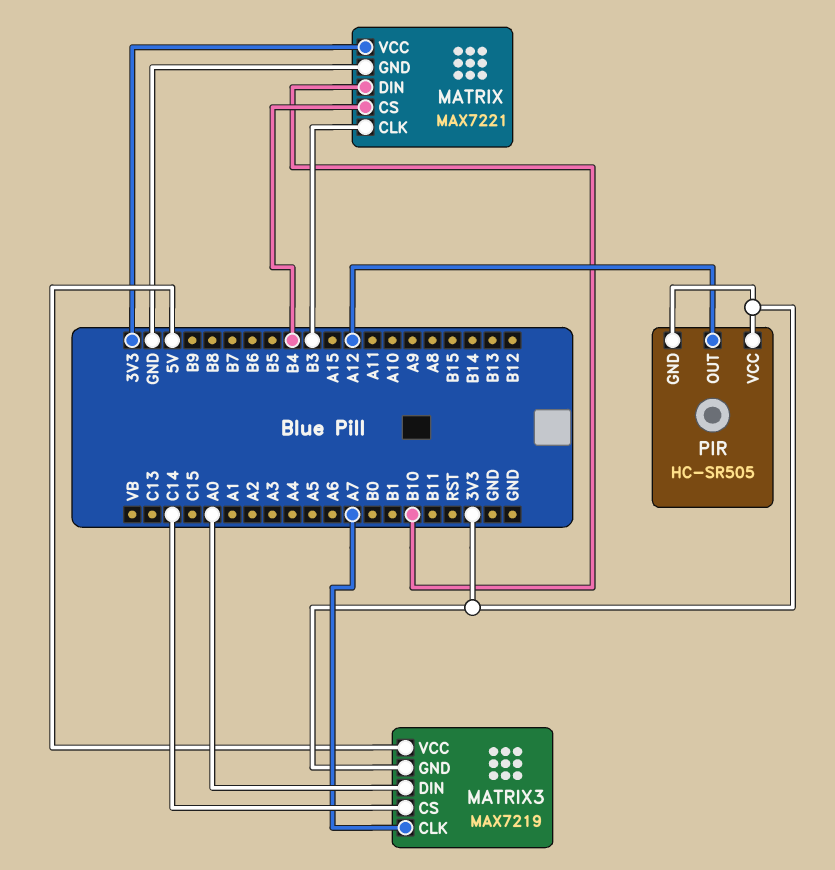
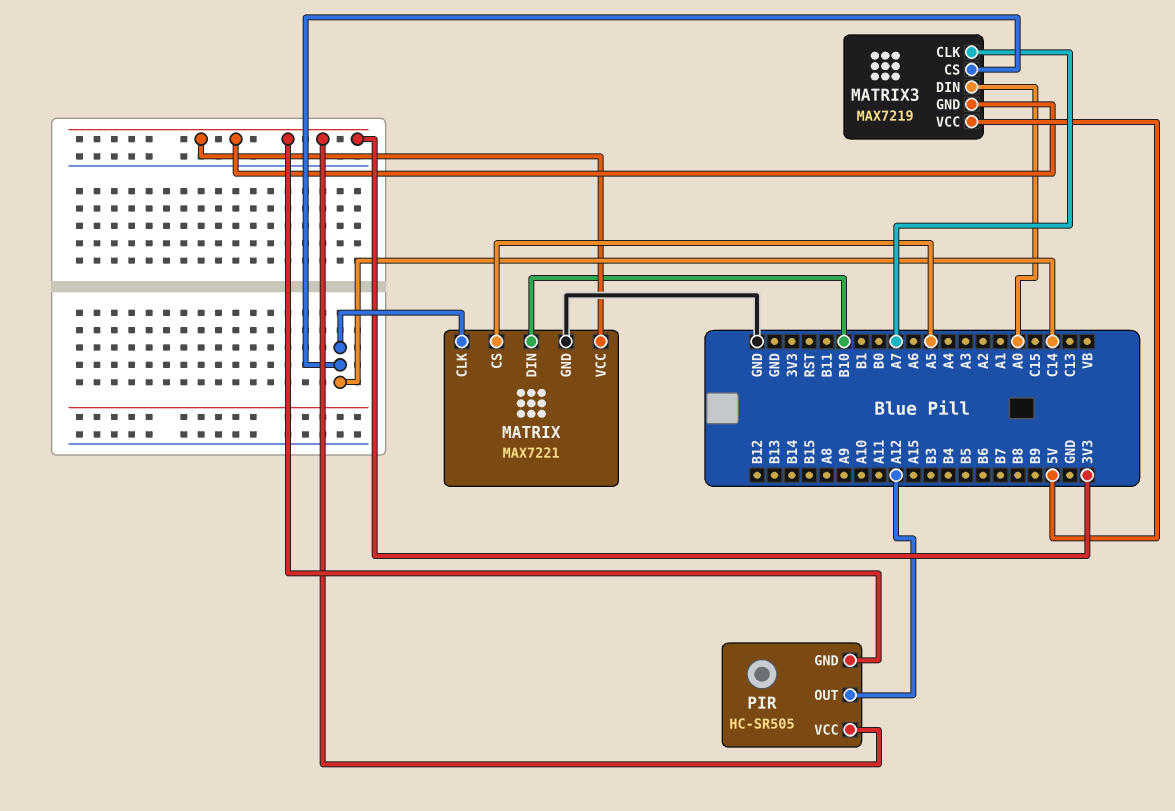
MATRIX pin CLK: B3 -> C14
MATRIX pin CS: B4 -> A5

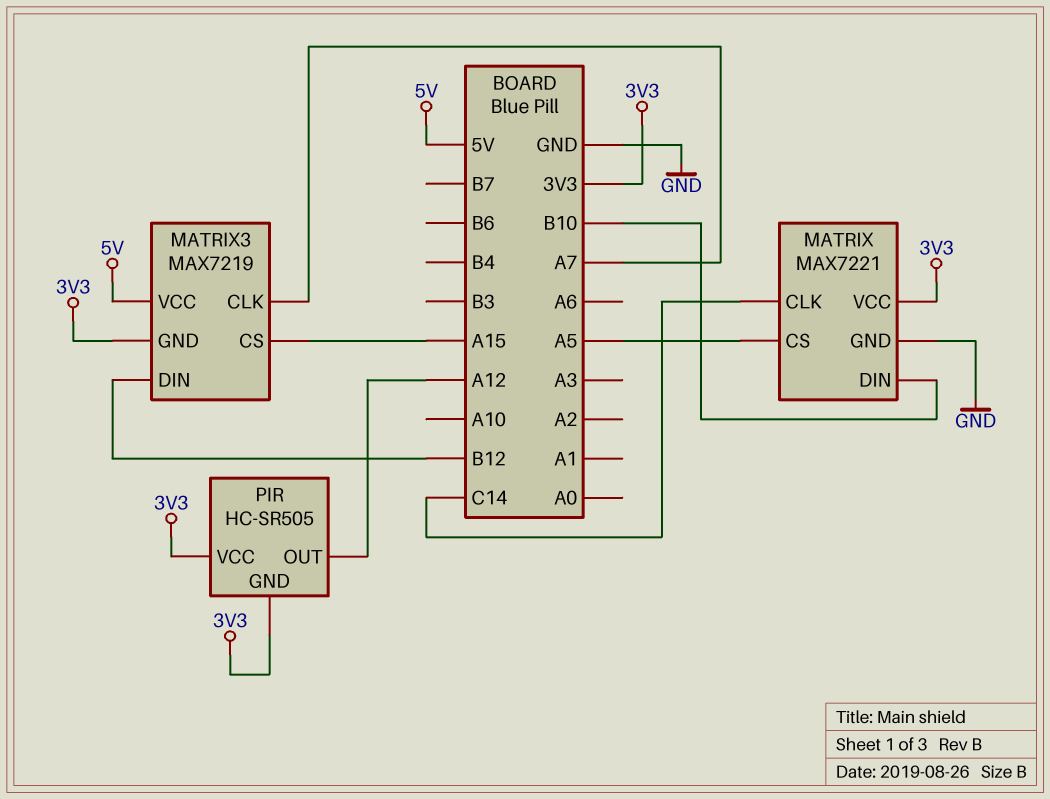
MATRIX3 pin CS: C14 -> A15
MATRIX3 pin DIN: A0 -> B12

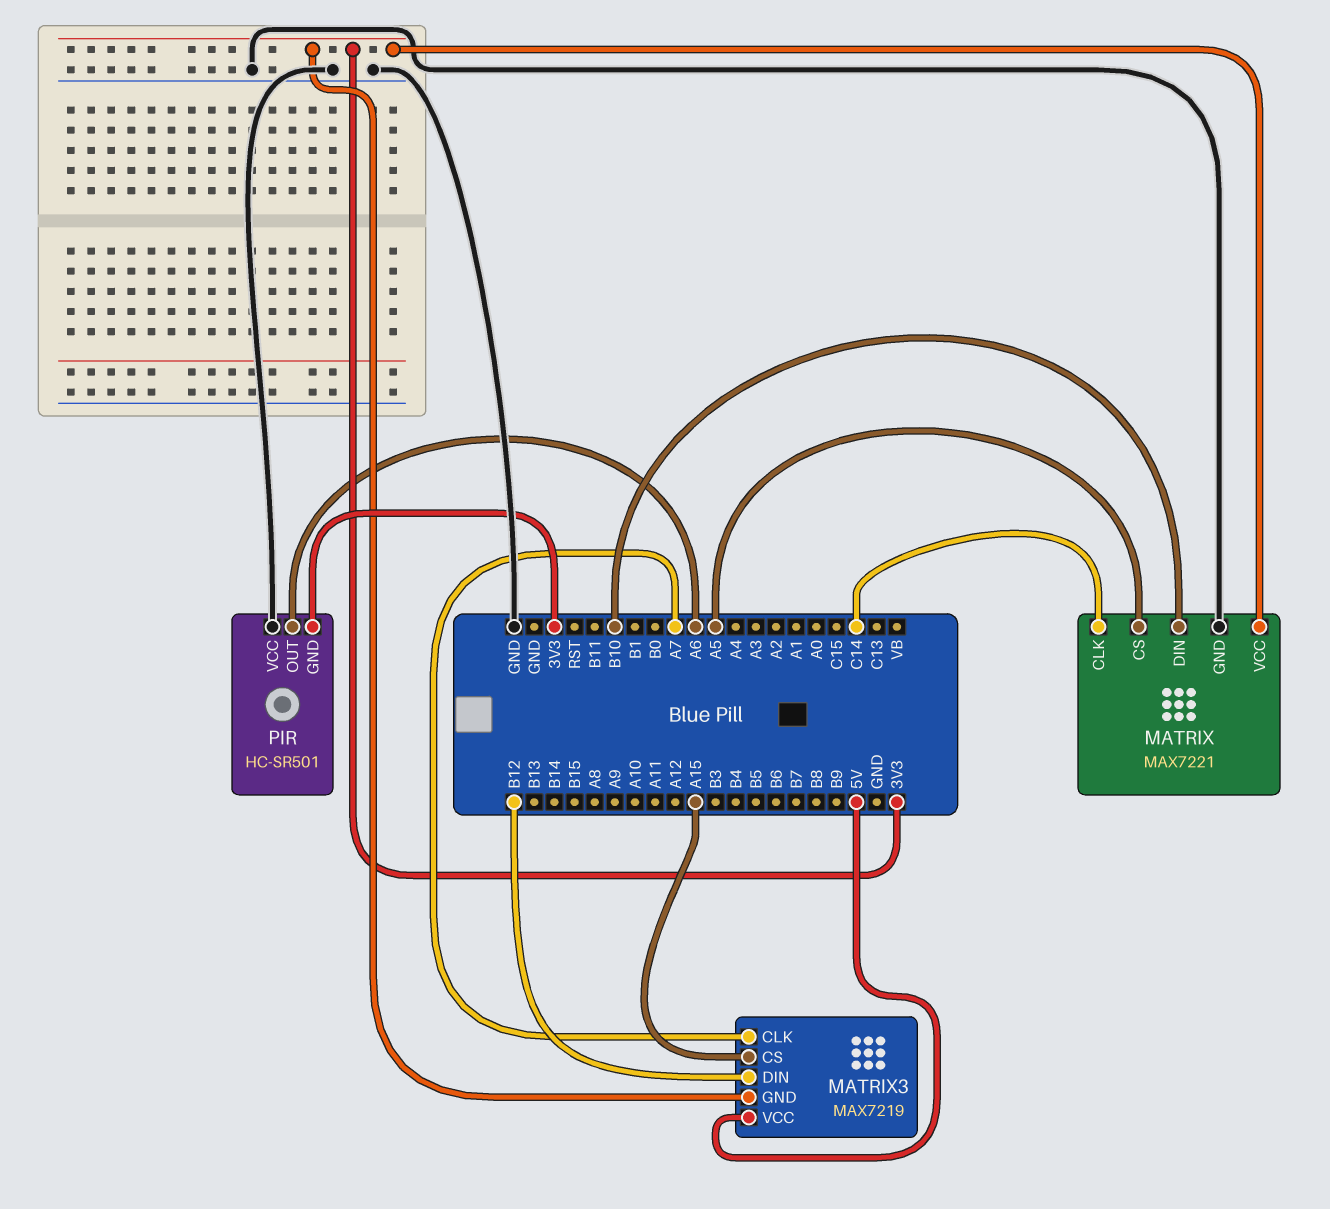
PIR: HC-SR505 -> HC-SR501
PIR pin OUT: A12 -> A6
PIR pin VCC: 3V3 -> GND

